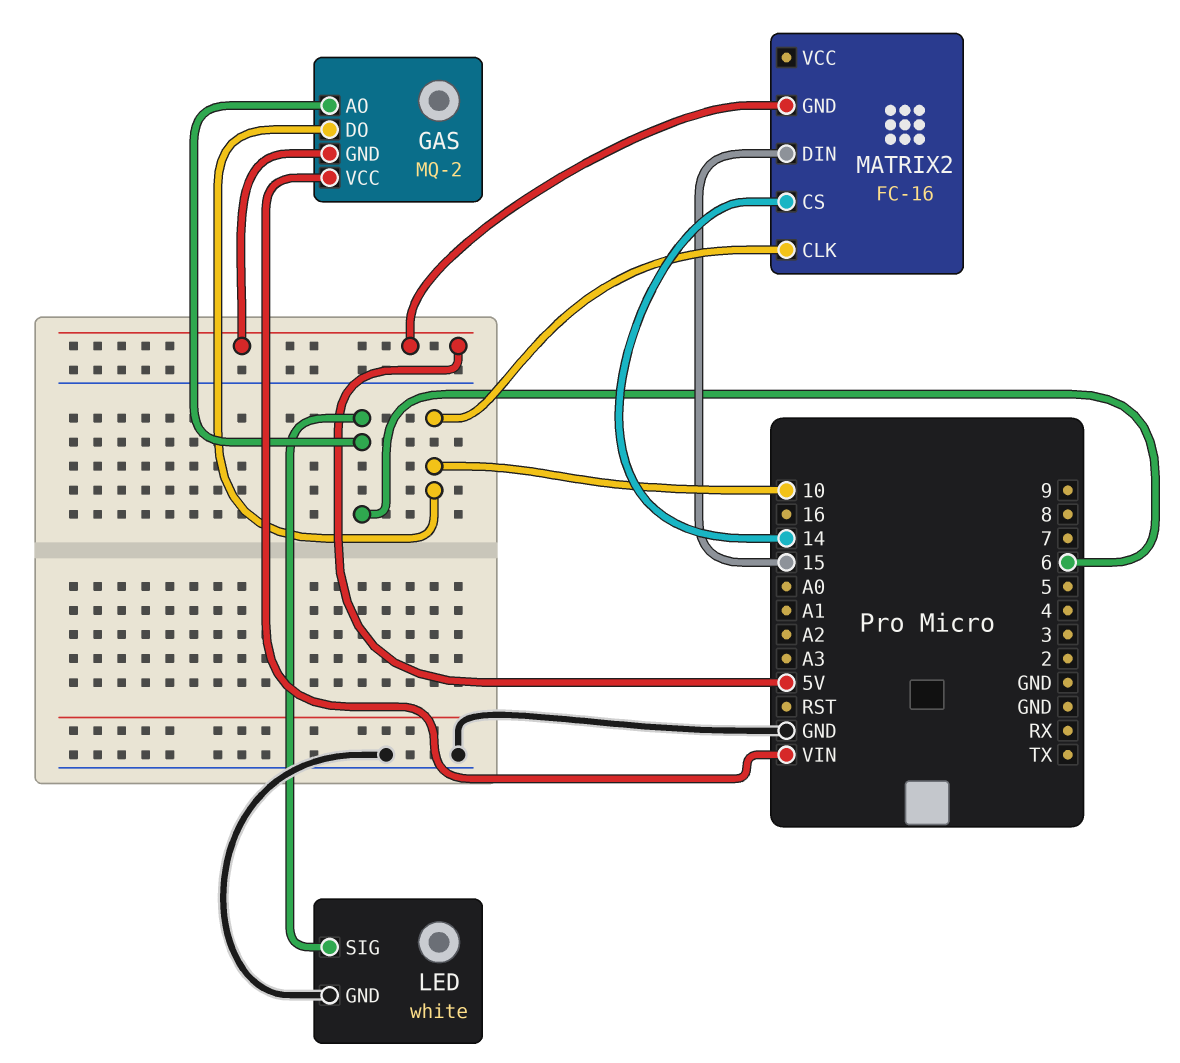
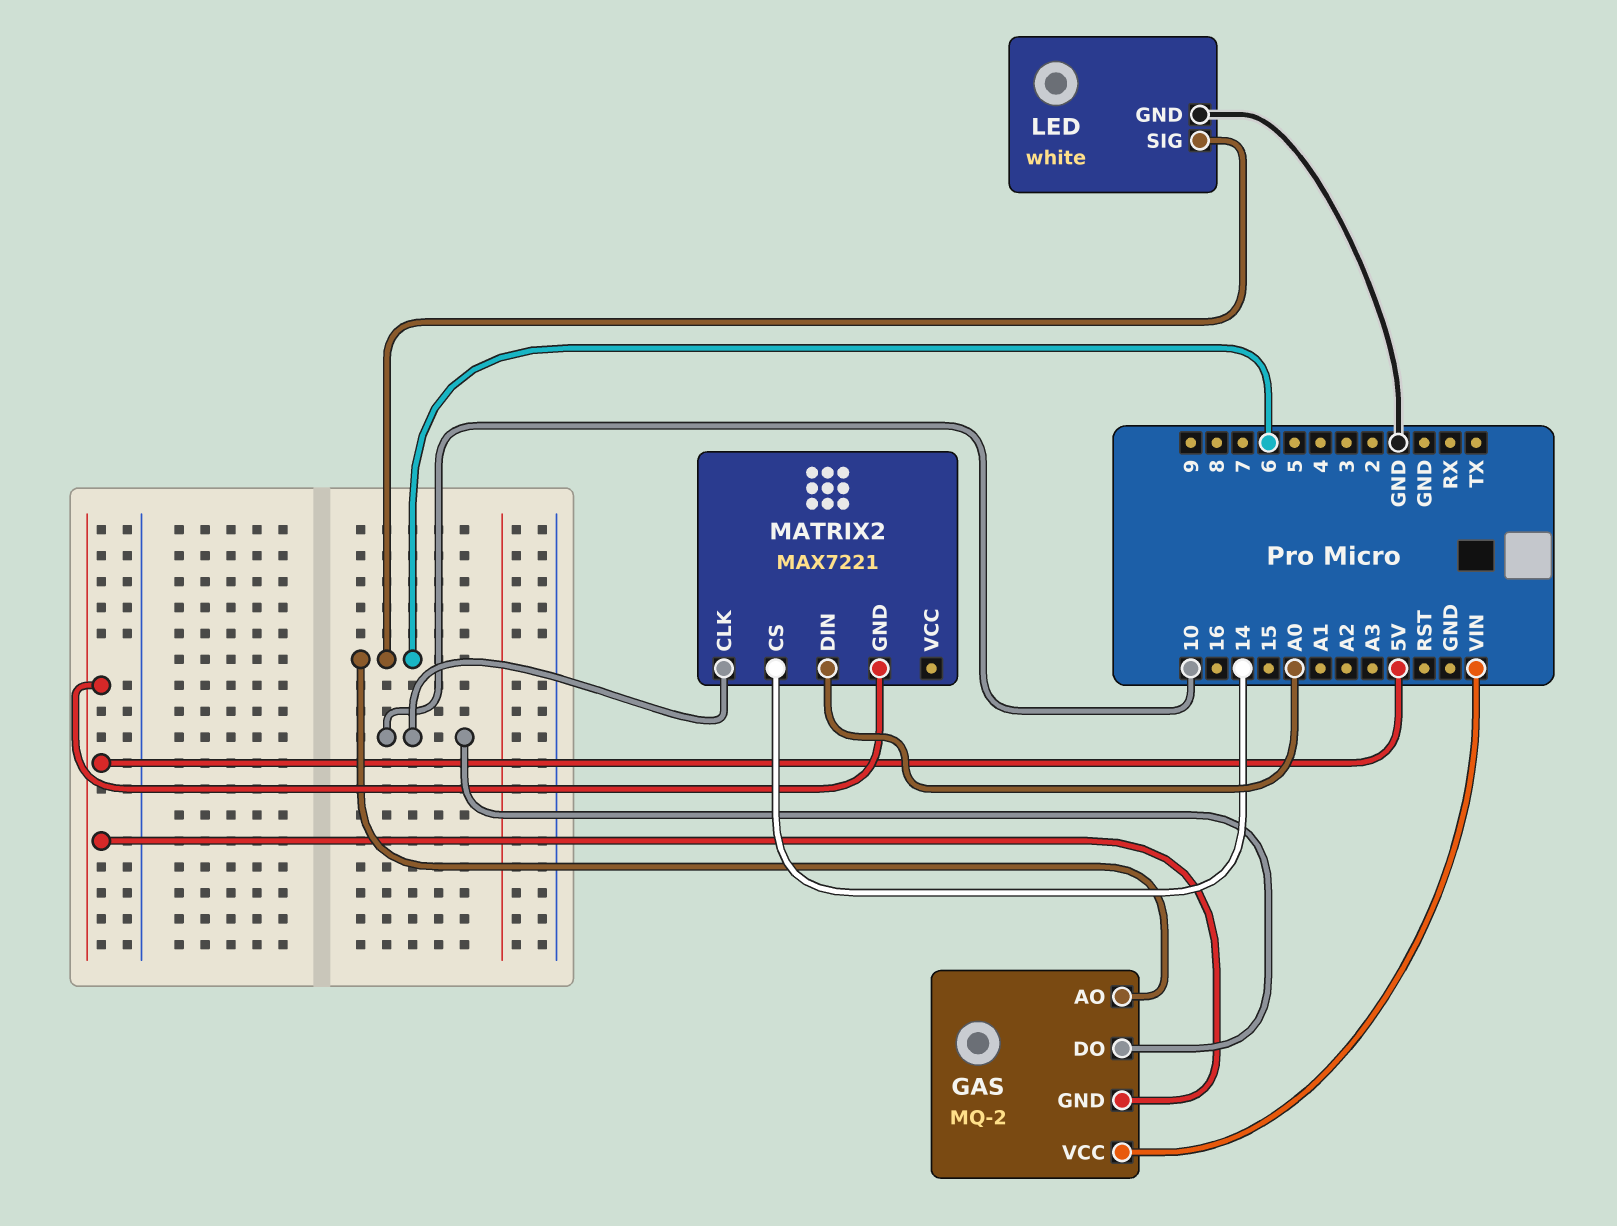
MATRIX2: FC-16 -> MAX7221
MATRIX2 pin DIN: 15 -> A0

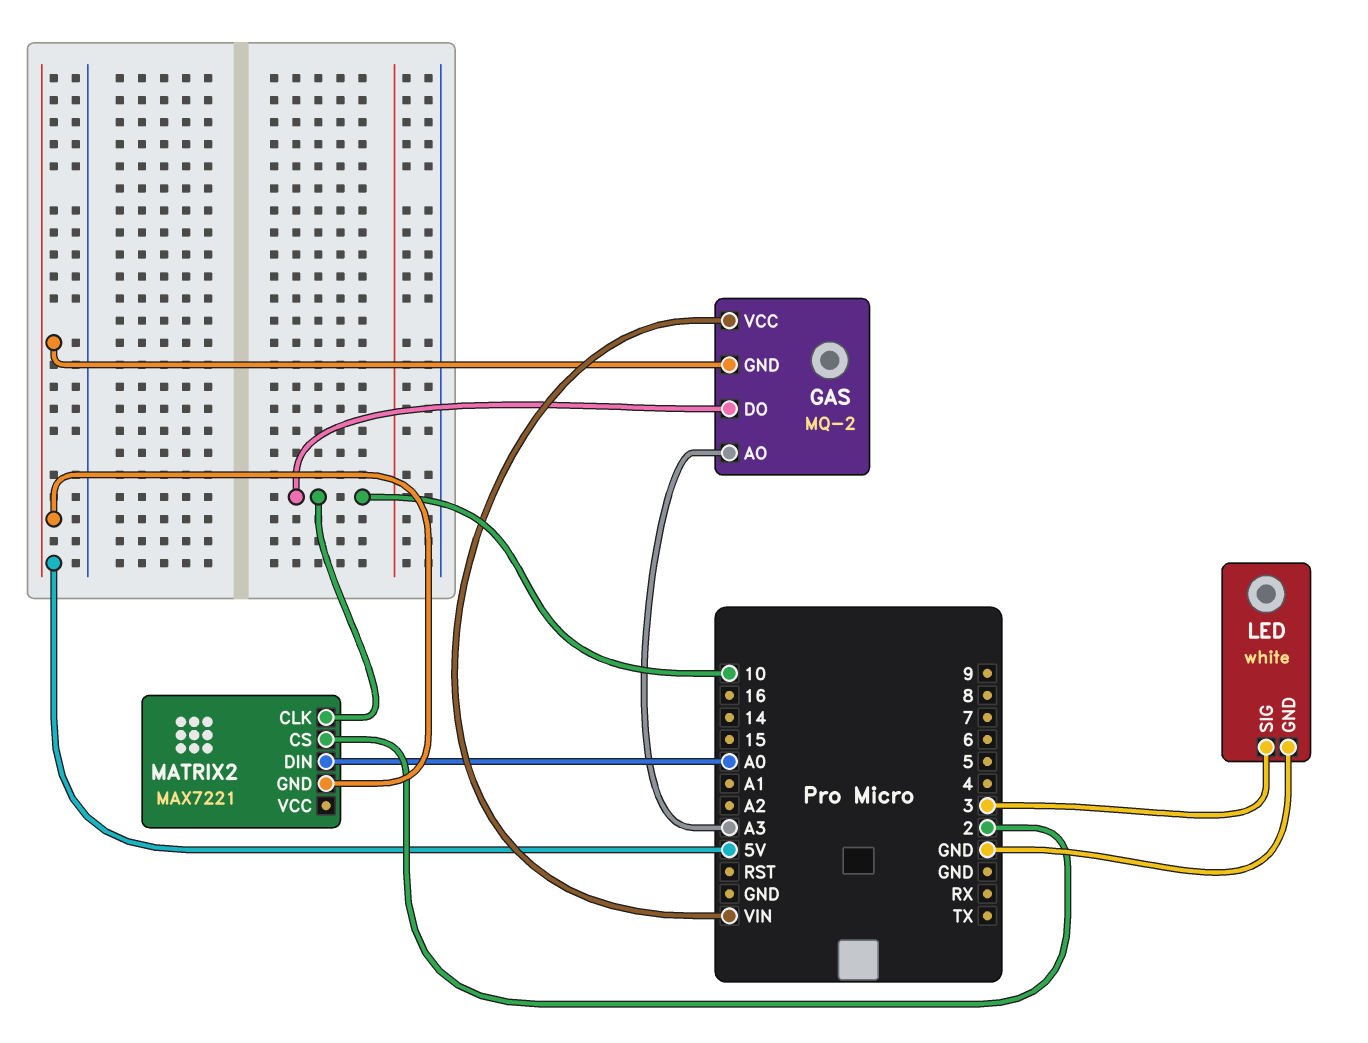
GAS pin AO: 6 -> A3
LED pin SIG: 6 -> 3
MATRIX2 pin CS: 14 -> 2

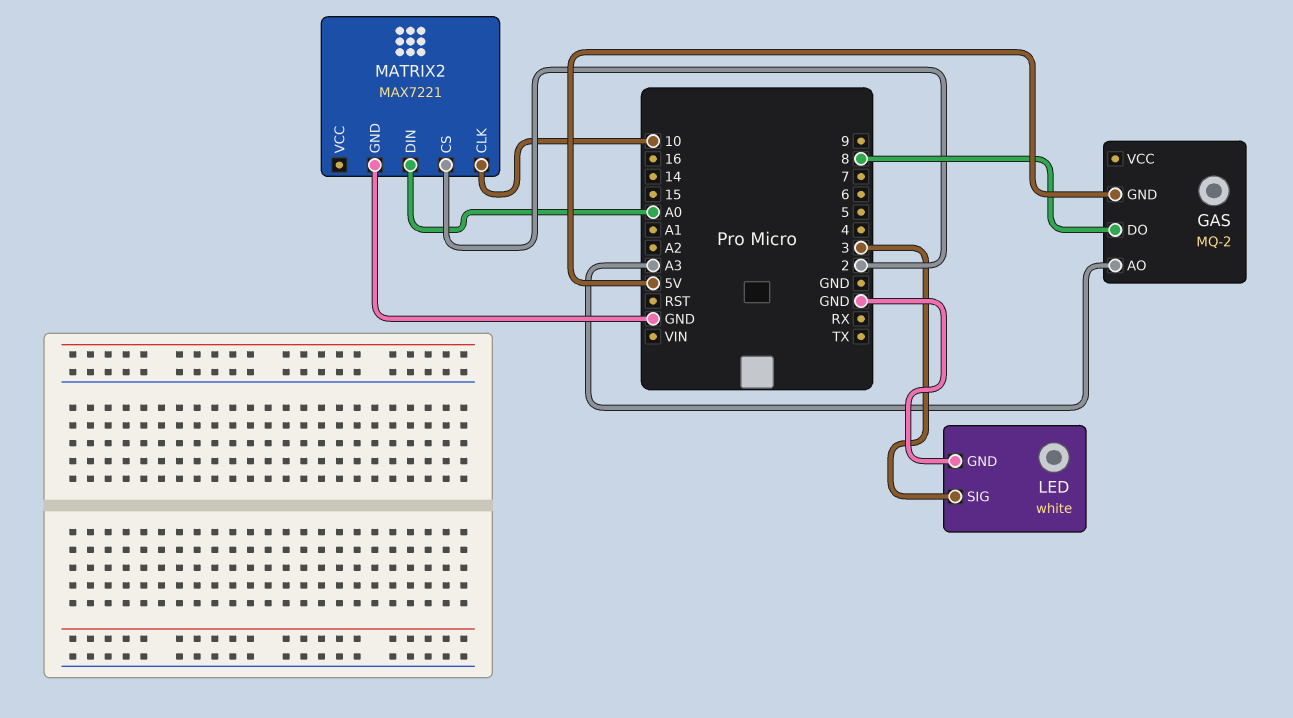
GAS pin DO: 10 -> 8
GAS pin VCC: VIN -> none
MATRIX2 pin GND: 5V -> GND

